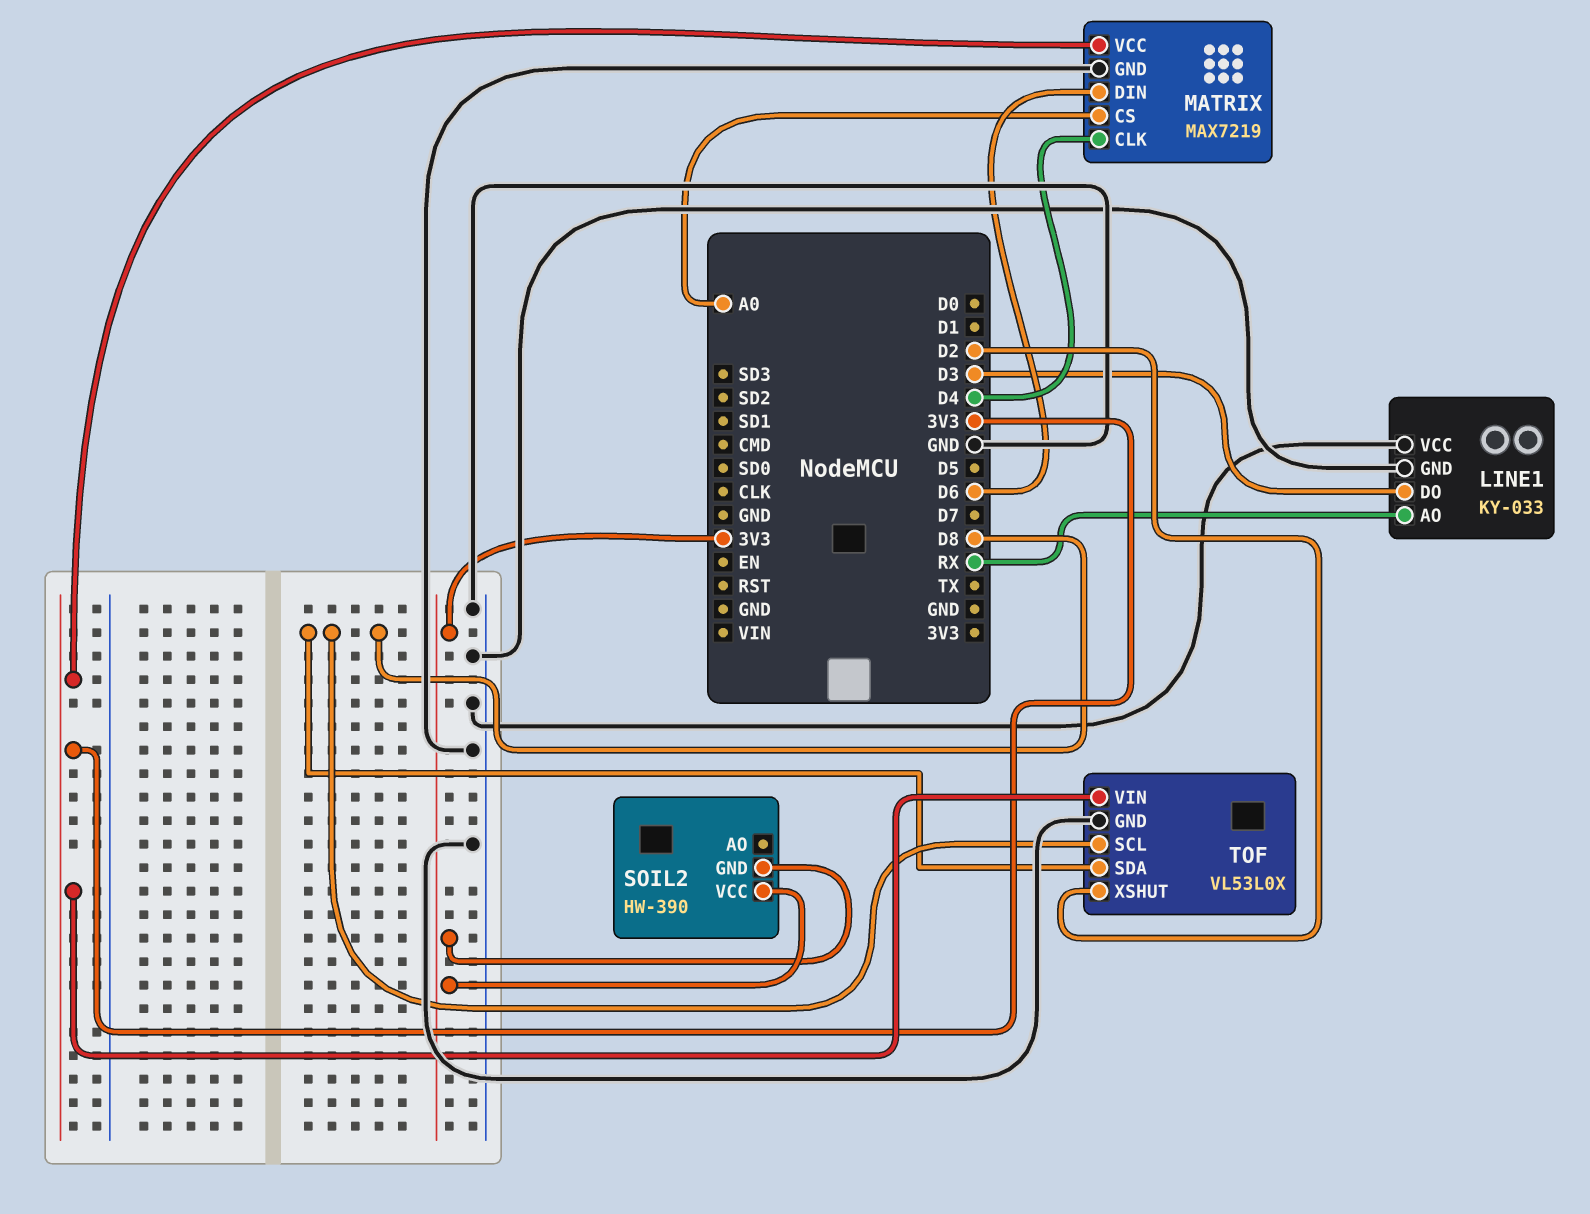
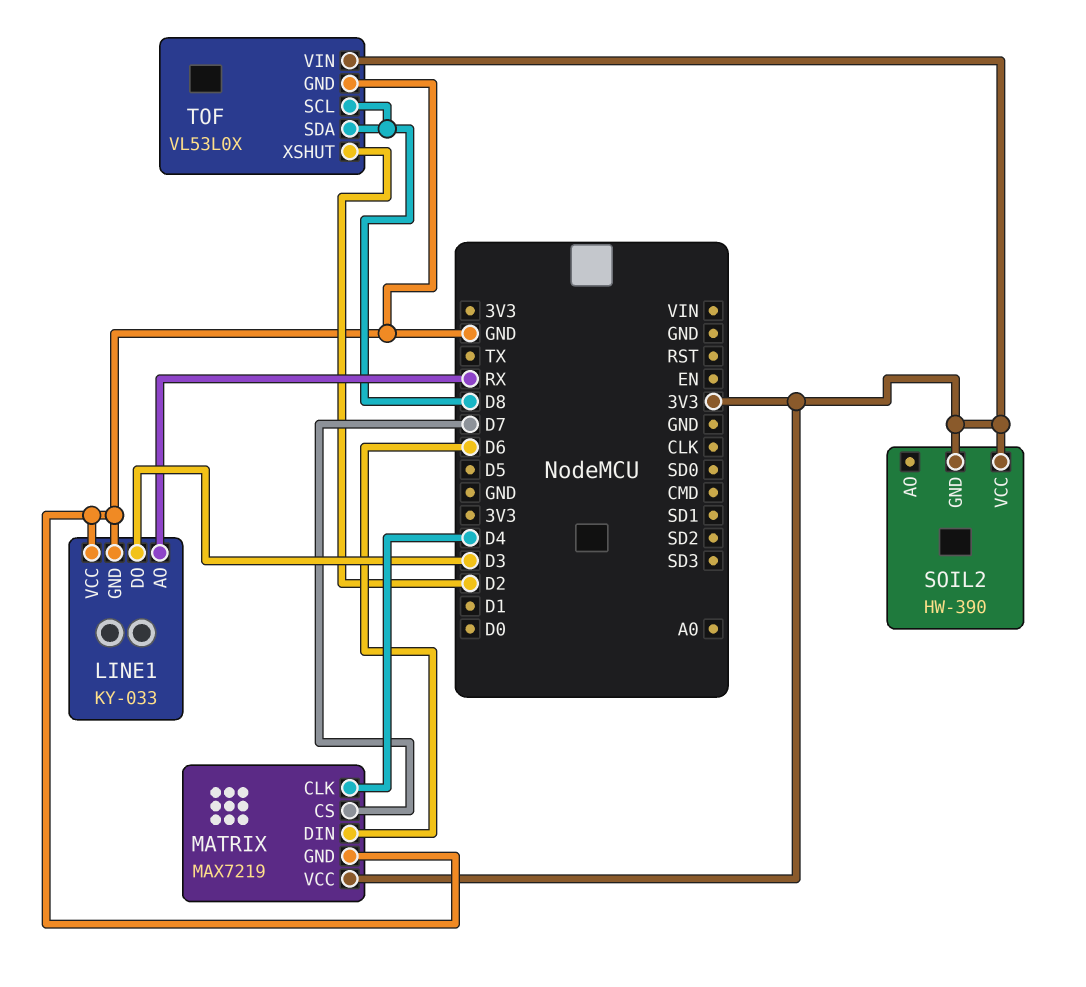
MATRIX pin CS: A0 -> D7

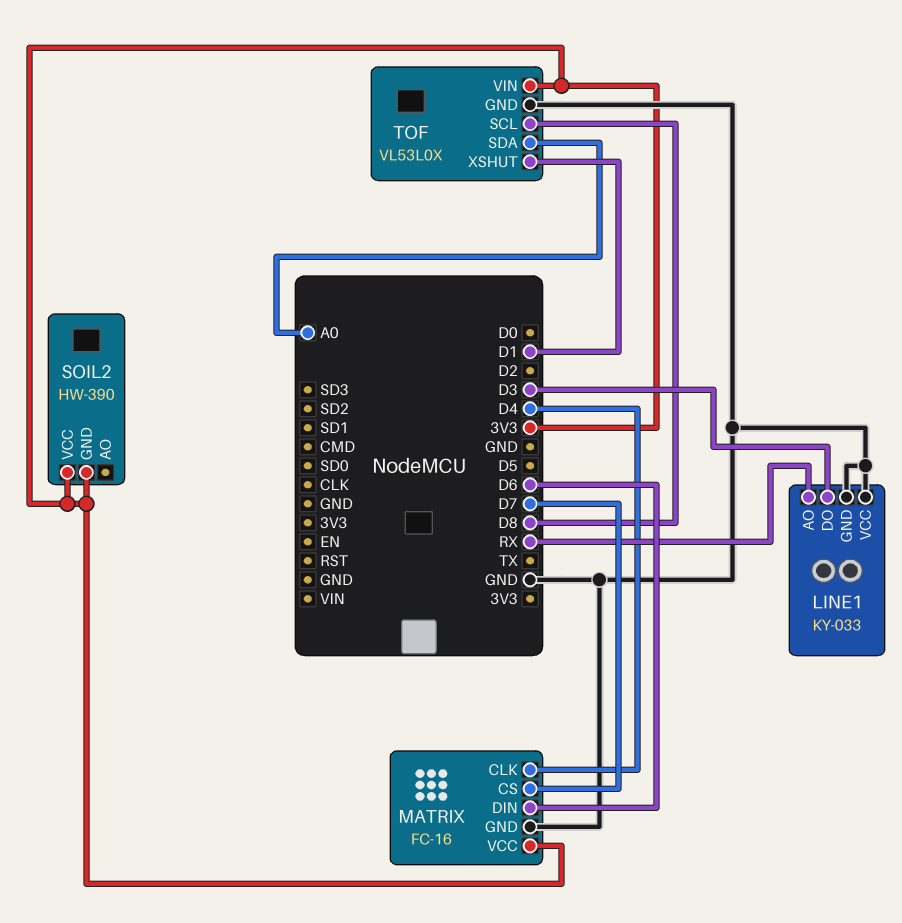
MATRIX: MAX7219 -> FC-16
TOF pin SDA: D8 -> A0
TOF pin XSHUT: D2 -> D1

